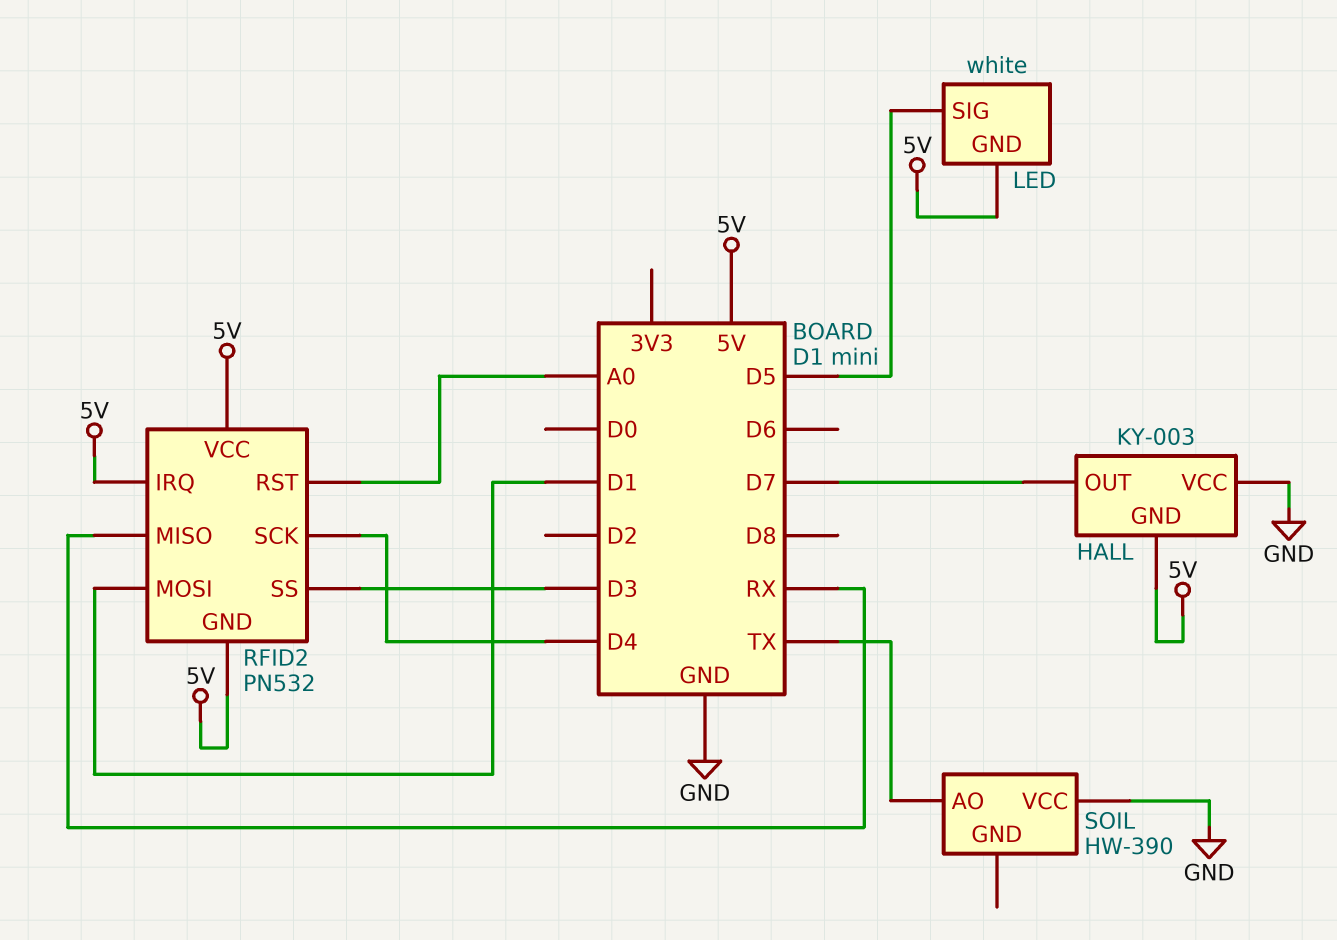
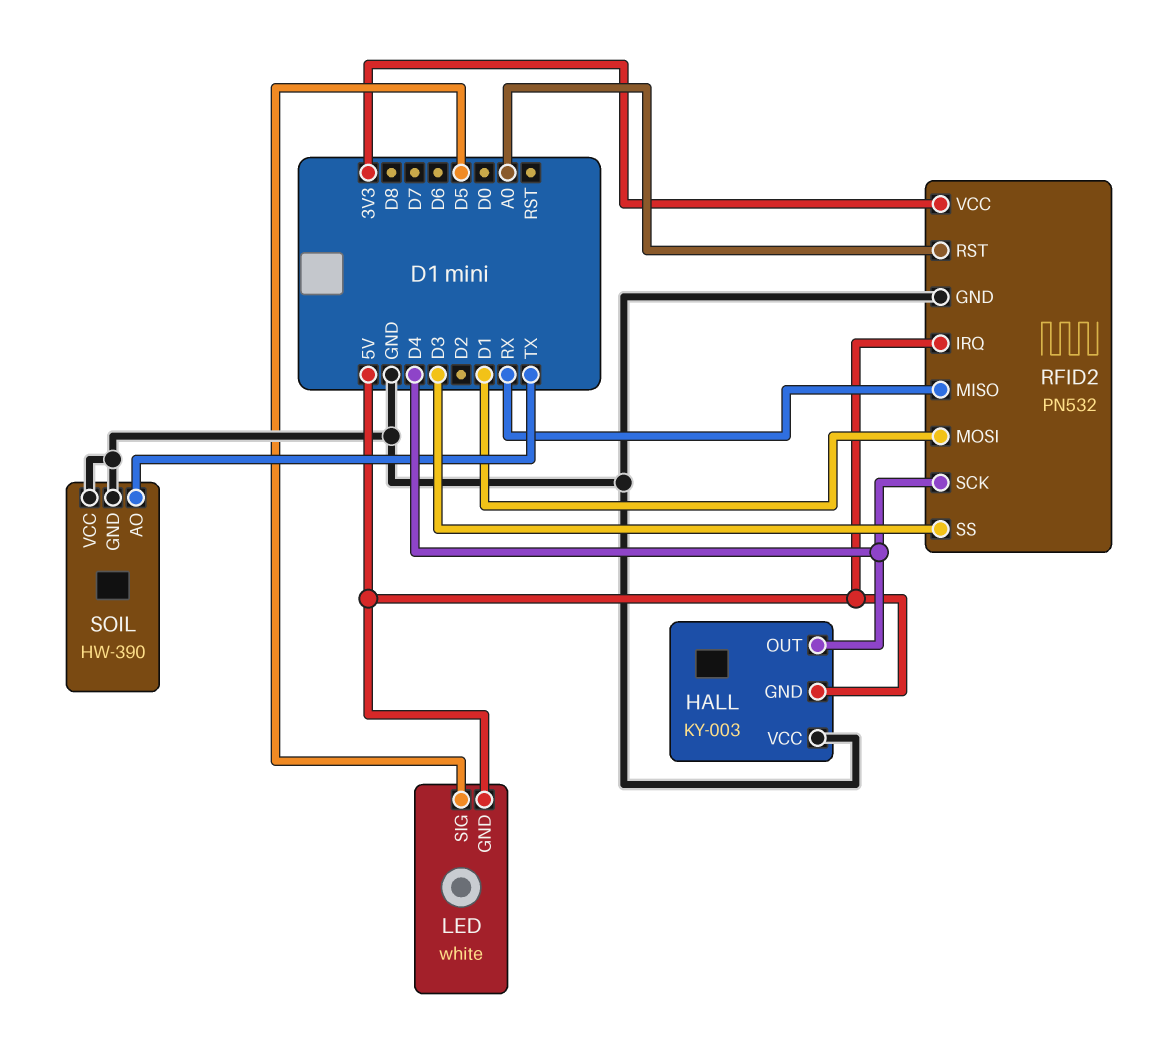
HALL pin OUT: D7 -> D4
RFID2 pin GND: 5V -> GND
RFID2 pin VCC: 5V -> 3V3
SOIL pin GND: none -> GND

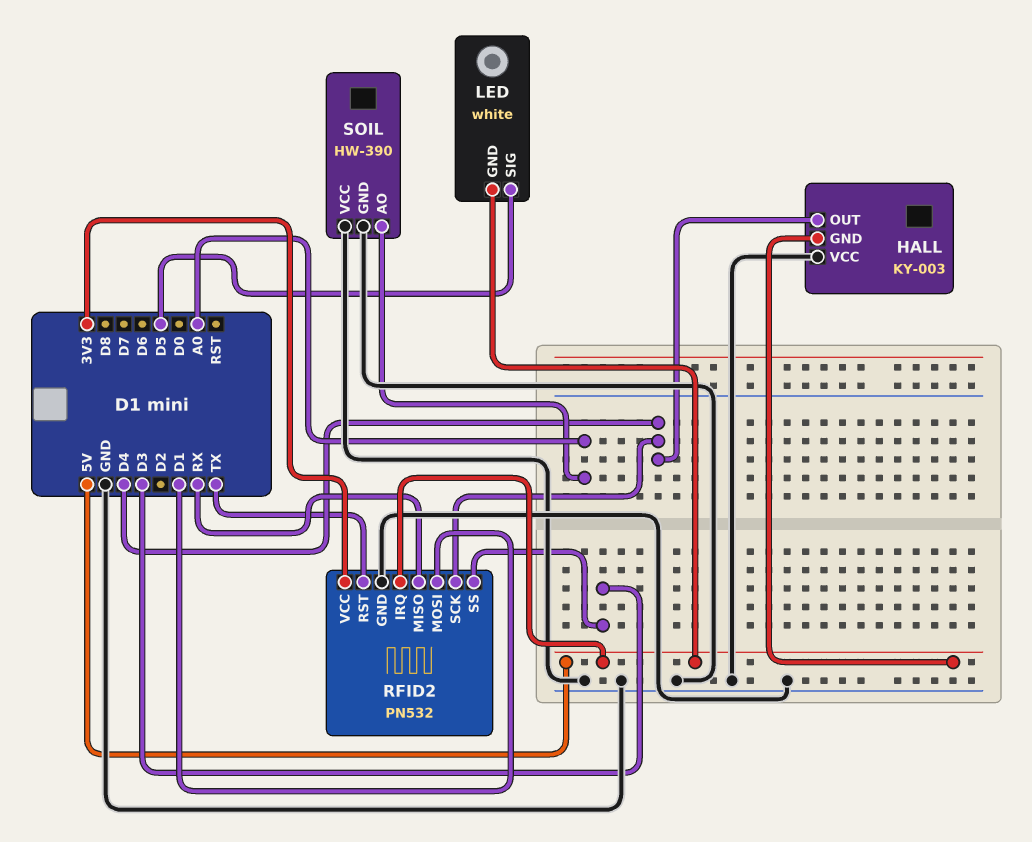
RFID2 pin RST: A0 -> TX
SOIL pin AO: TX -> A0

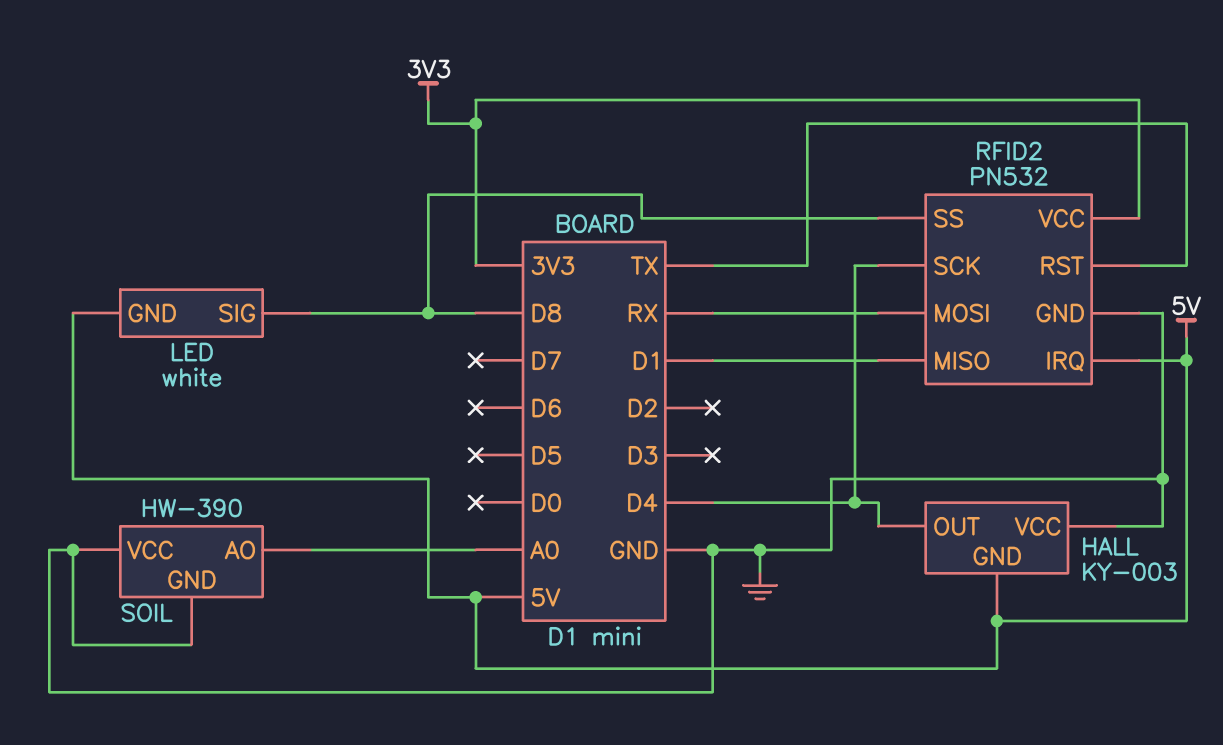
LED pin SIG: D5 -> D8
RFID2 pin MISO: RX -> D1
RFID2 pin MOSI: D1 -> RX
RFID2 pin SS: D3 -> D8

